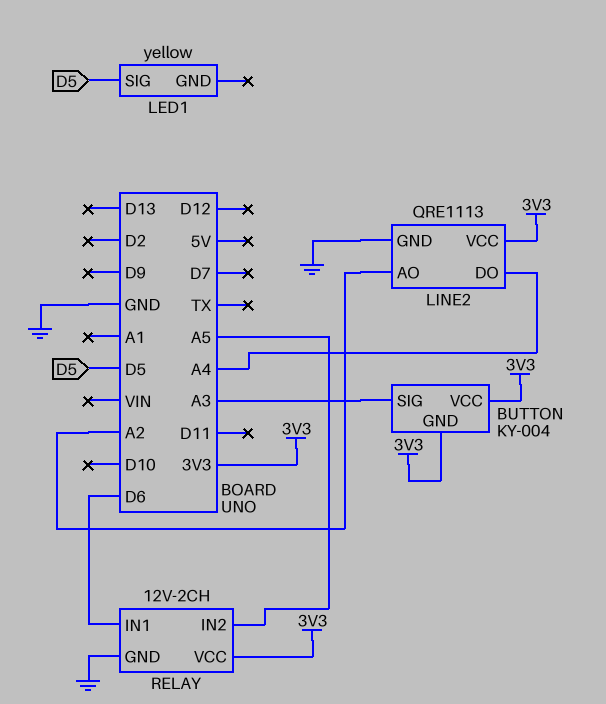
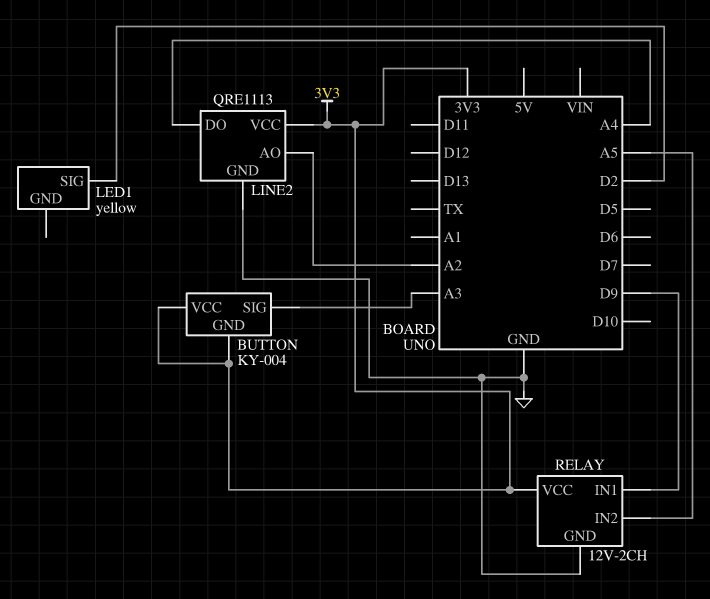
LED1 pin SIG: D5 -> D2
RELAY pin IN1: D6 -> D9

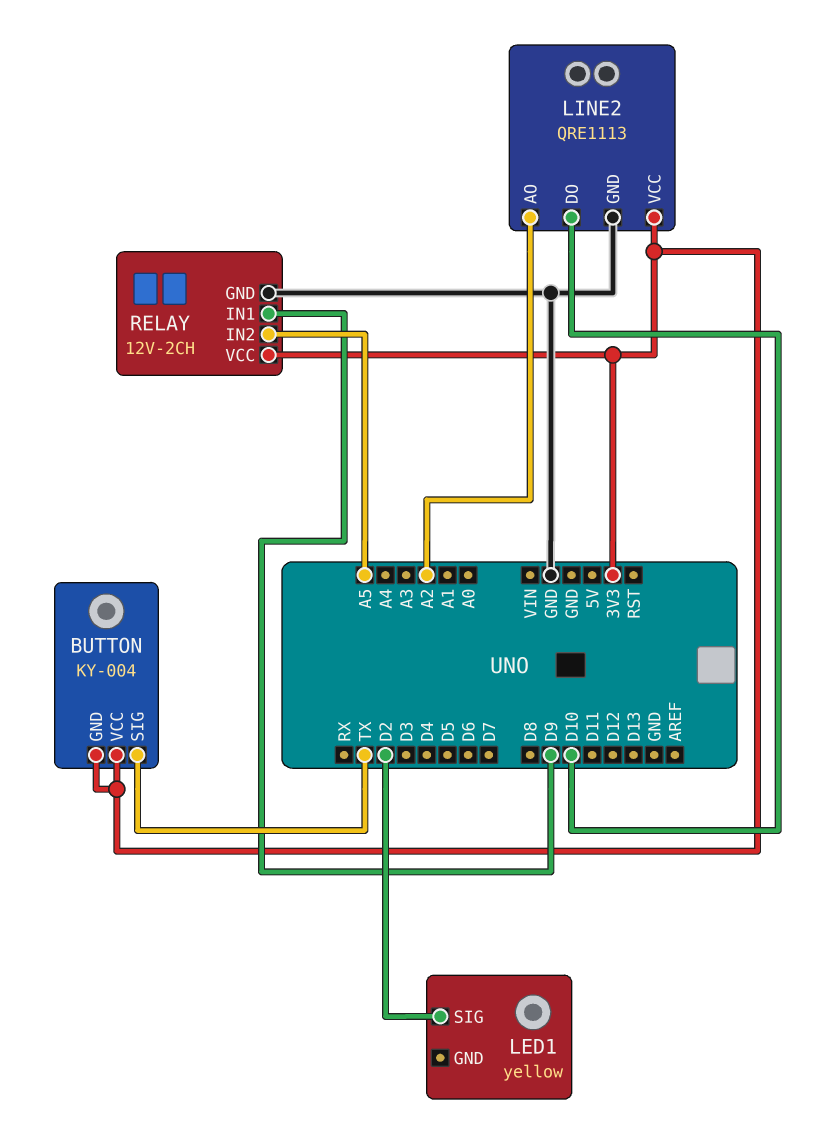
BUTTON pin SIG: A3 -> TX
LINE2 pin DO: A4 -> D10

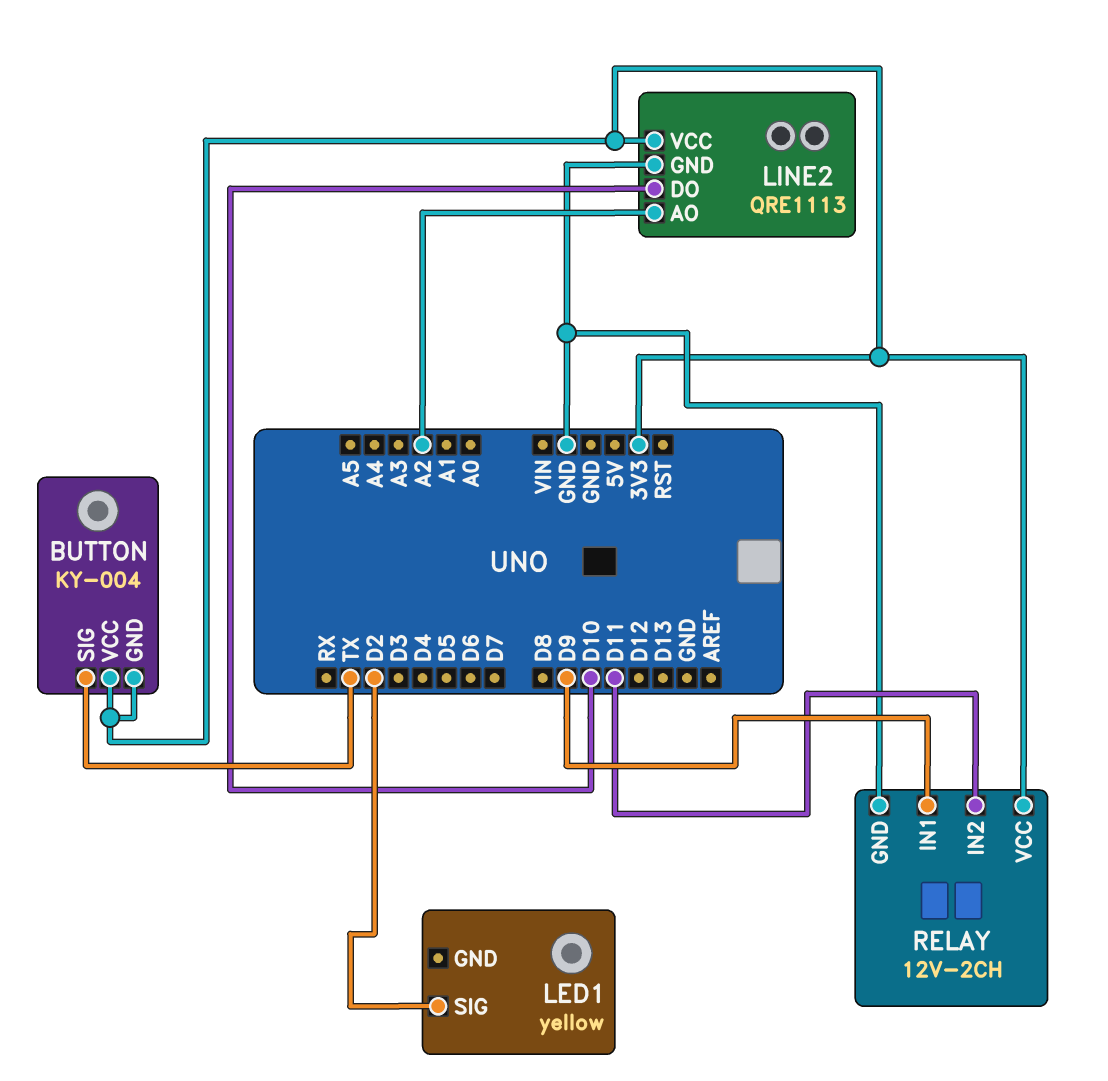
RELAY pin IN2: A5 -> D11

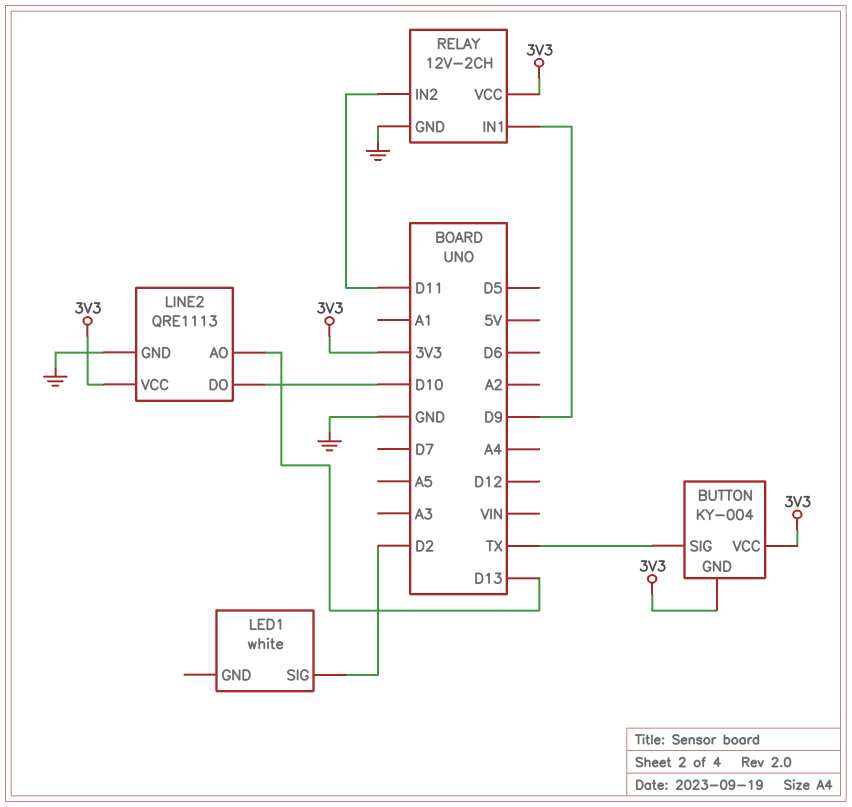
LED1: yellow -> white
LINE2 pin AO: A2 -> D13

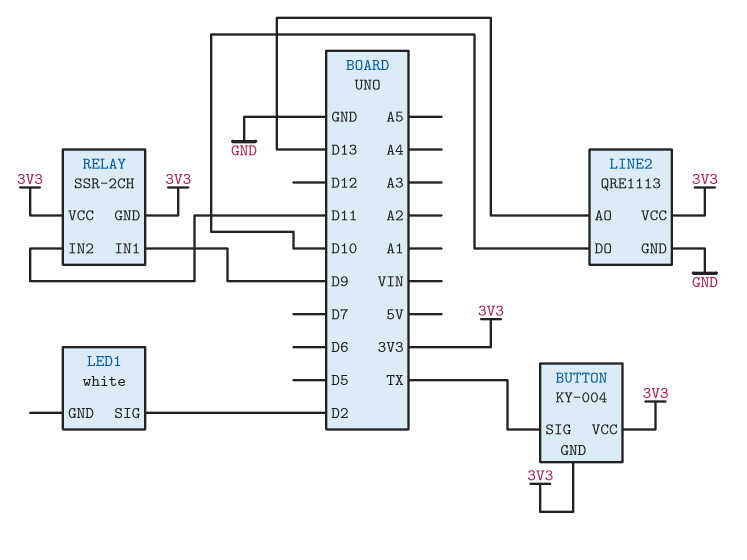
RELAY: 12V-2CH -> SSR-2CH
RELAY pin GND: GND -> 3V3

